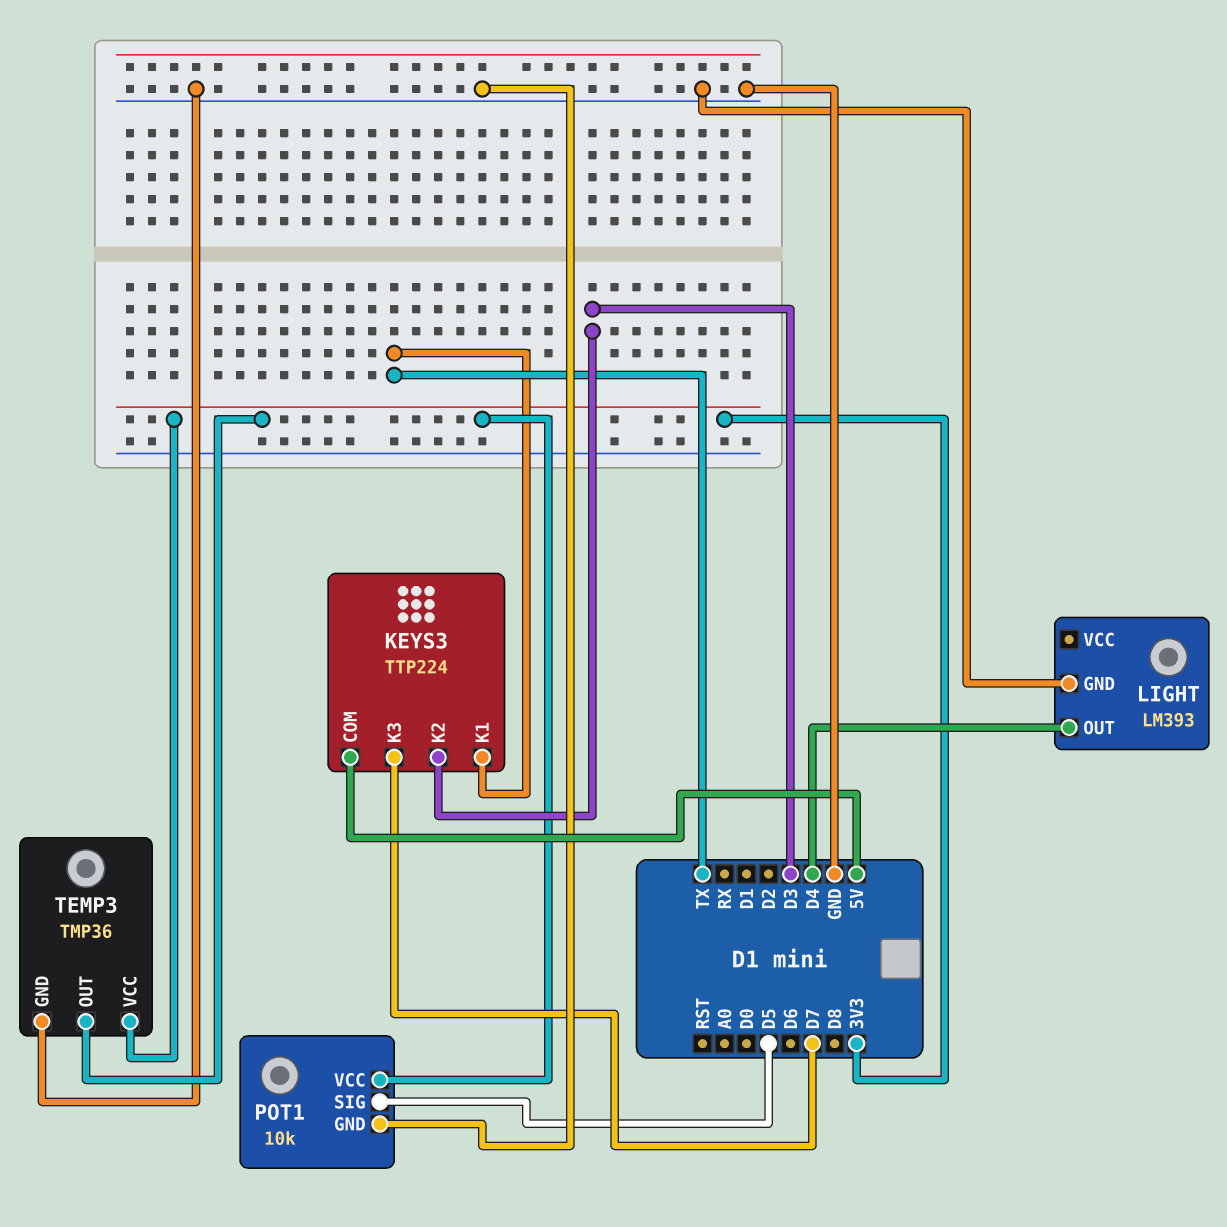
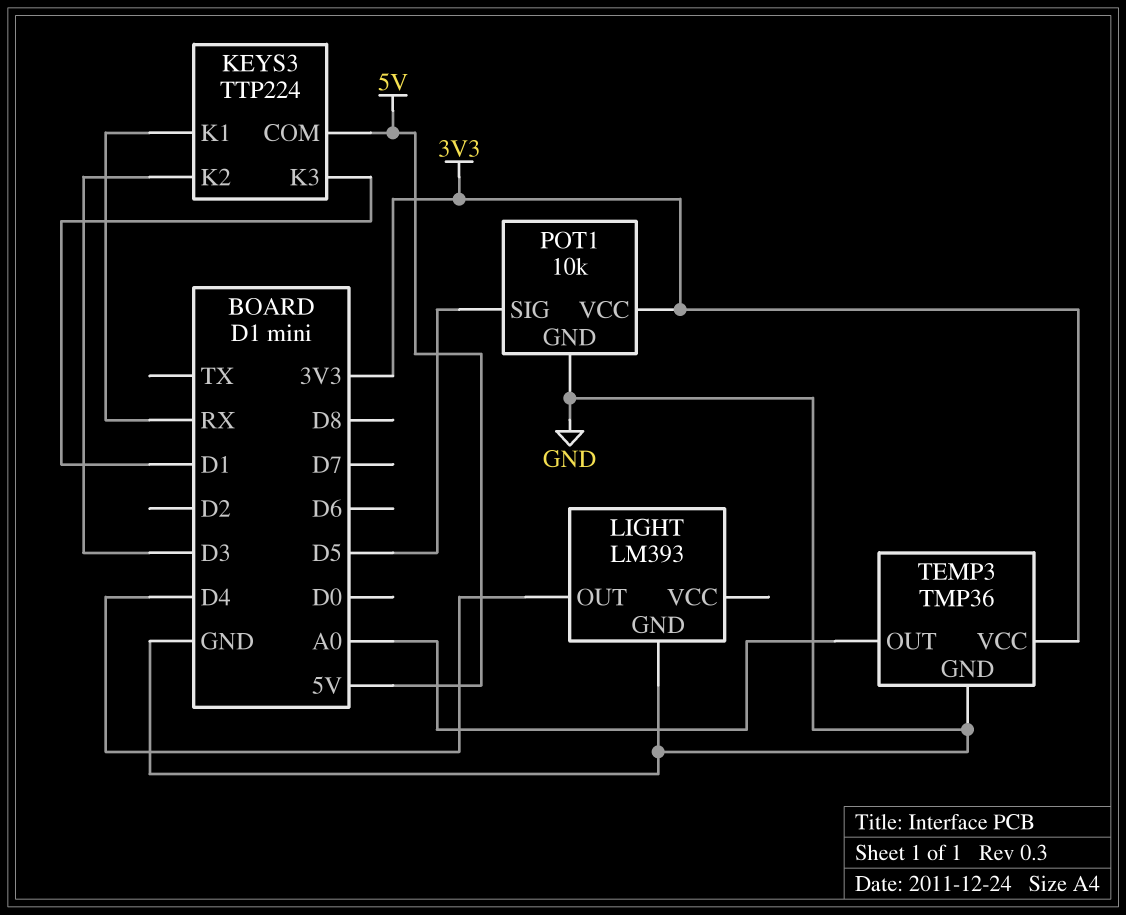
KEYS3 pin K1: TX -> RX
KEYS3 pin K3: D7 -> D1
TEMP3 pin OUT: 3V3 -> A0

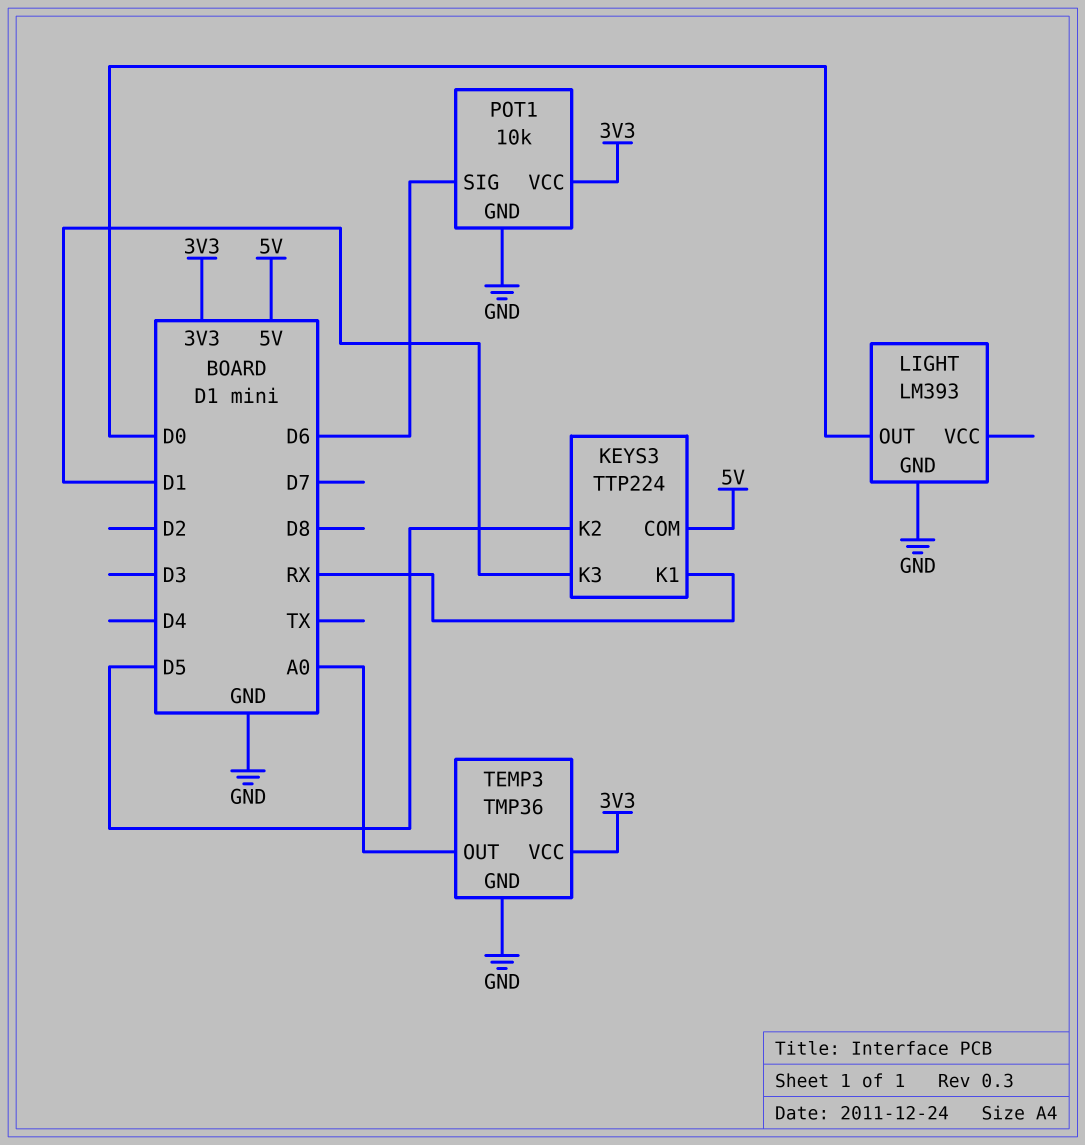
KEYS3 pin K2: D3 -> D5
LIGHT pin OUT: D4 -> D0
POT1 pin SIG: D5 -> D6

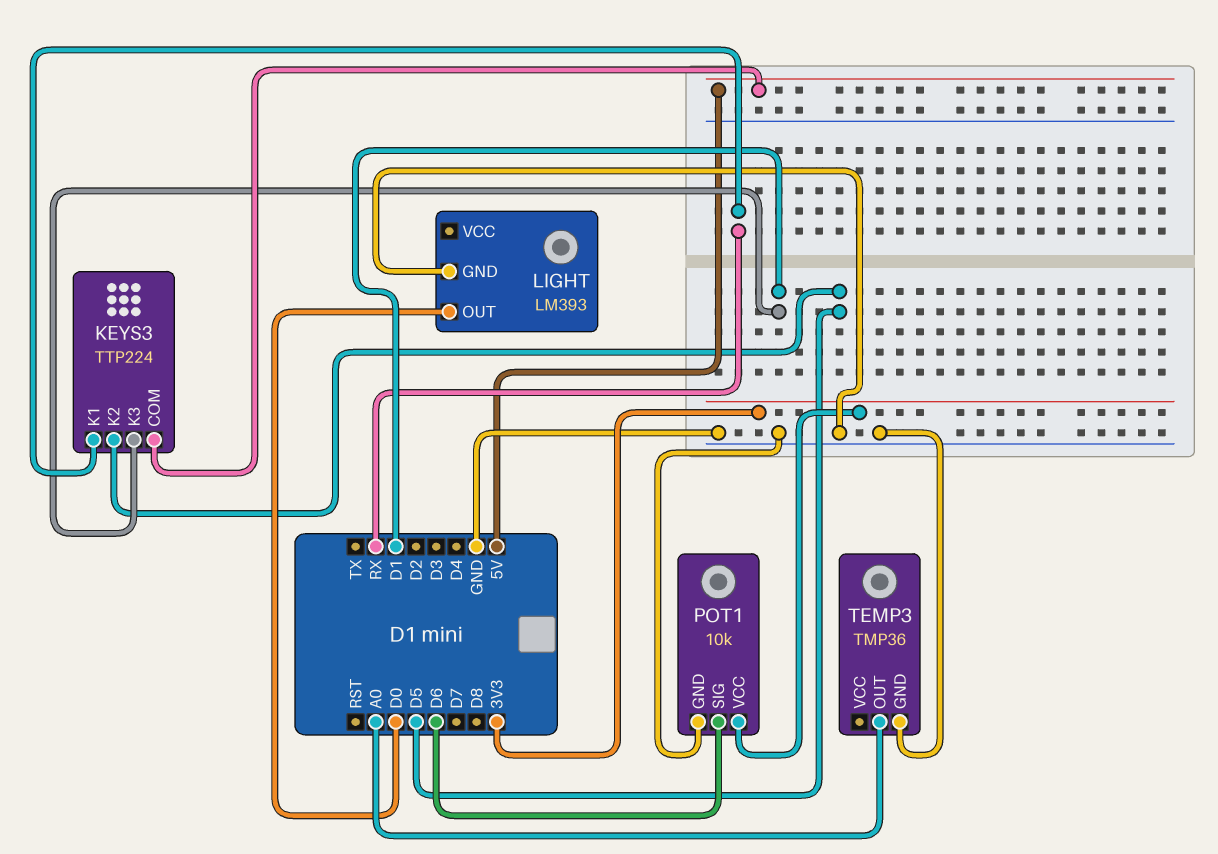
TEMP3 pin VCC: 3V3 -> none

